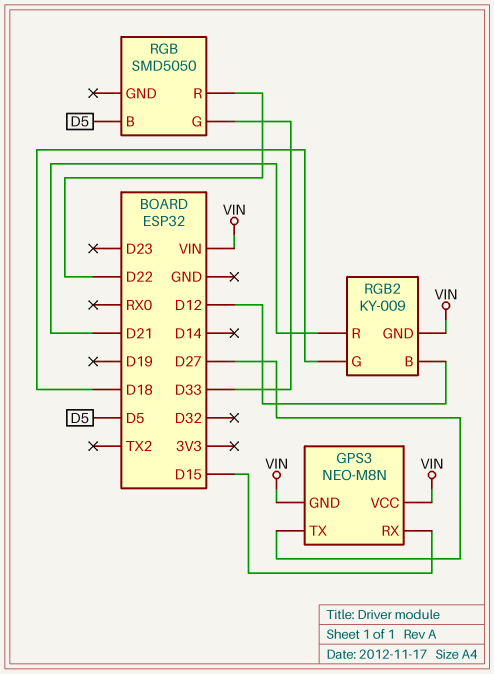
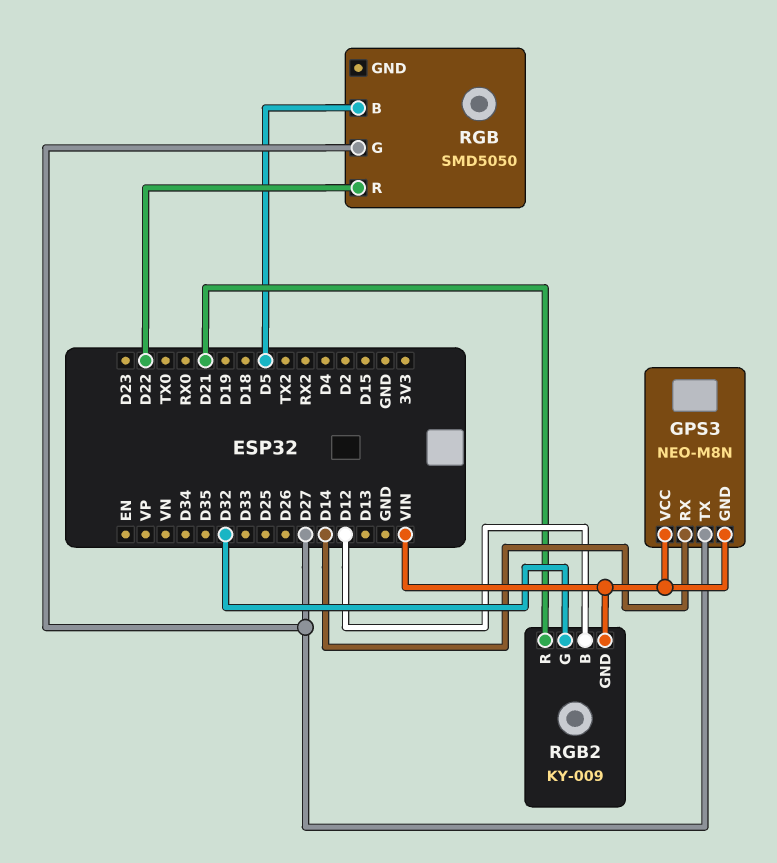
GPS3 pin RX: D15 -> D14
RGB pin G: D33 -> D27
RGB2 pin G: D18 -> D32

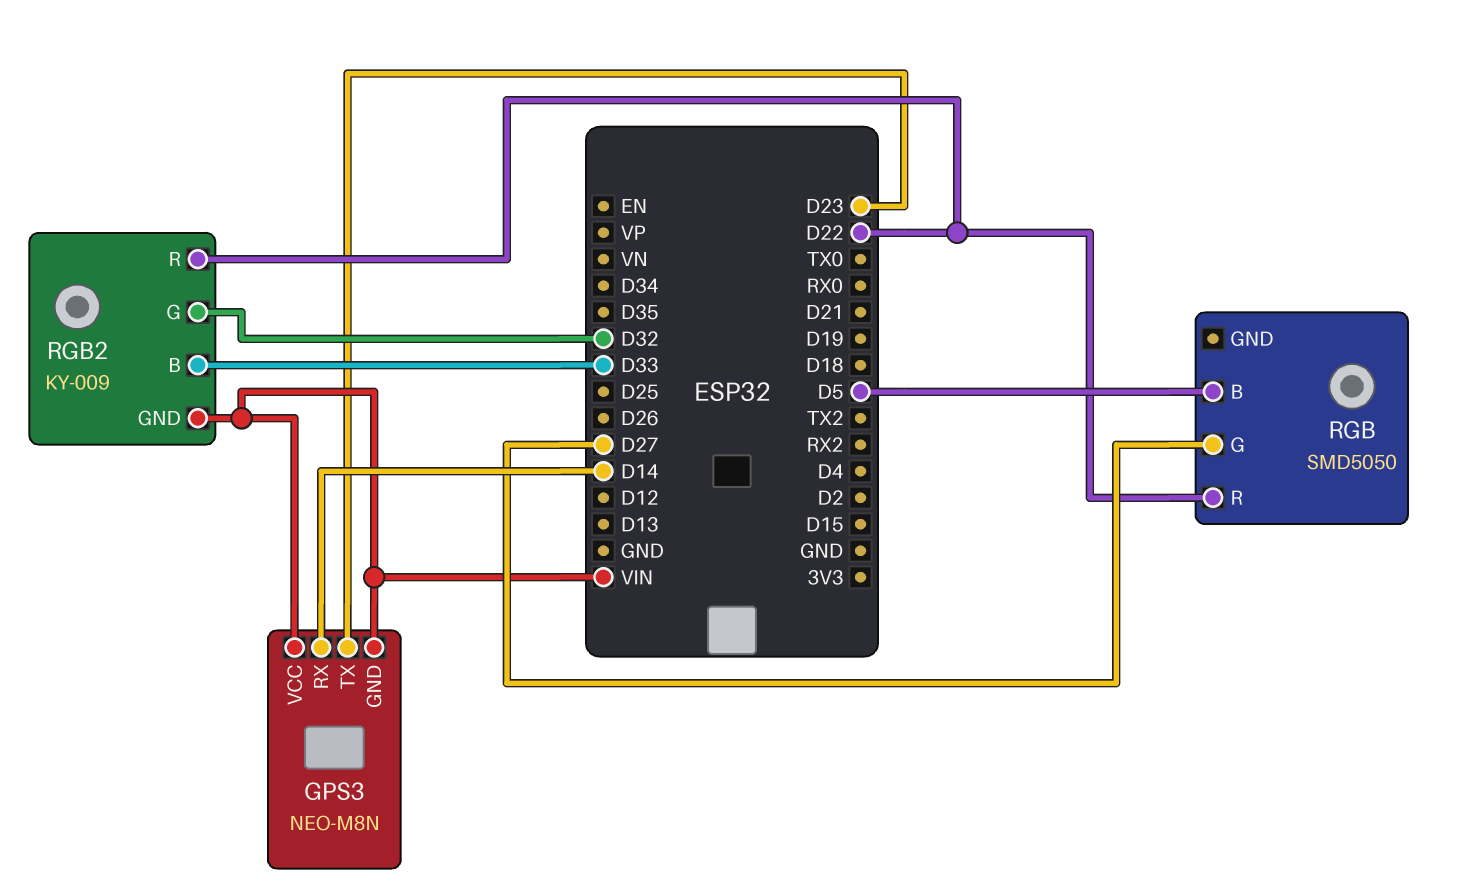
GPS3 pin TX: D27 -> D23
RGB2 pin B: D12 -> D33
RGB2 pin R: D21 -> D22

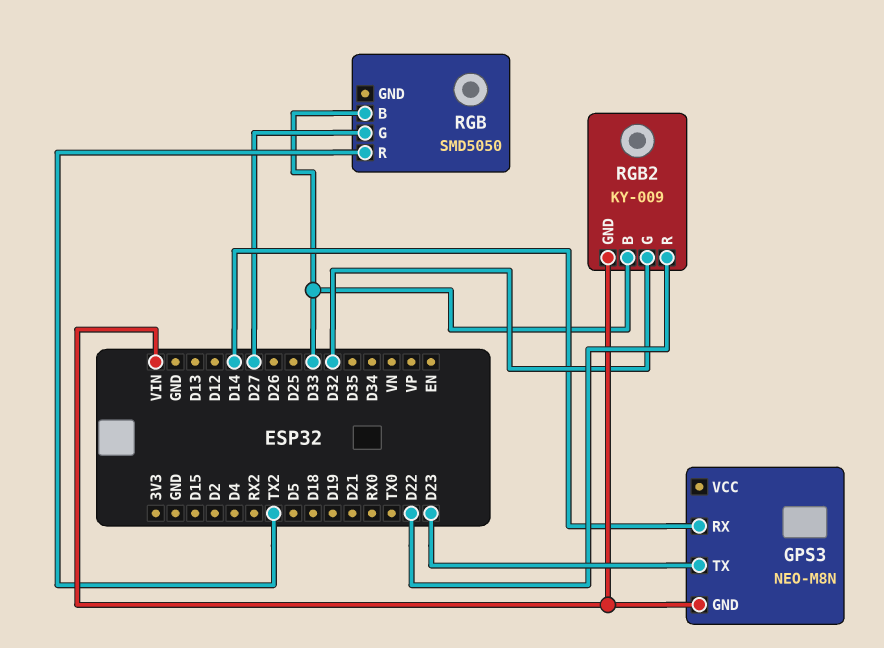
GPS3 pin VCC: VIN -> none
RGB pin B: D5 -> D33
RGB pin R: D22 -> TX2

